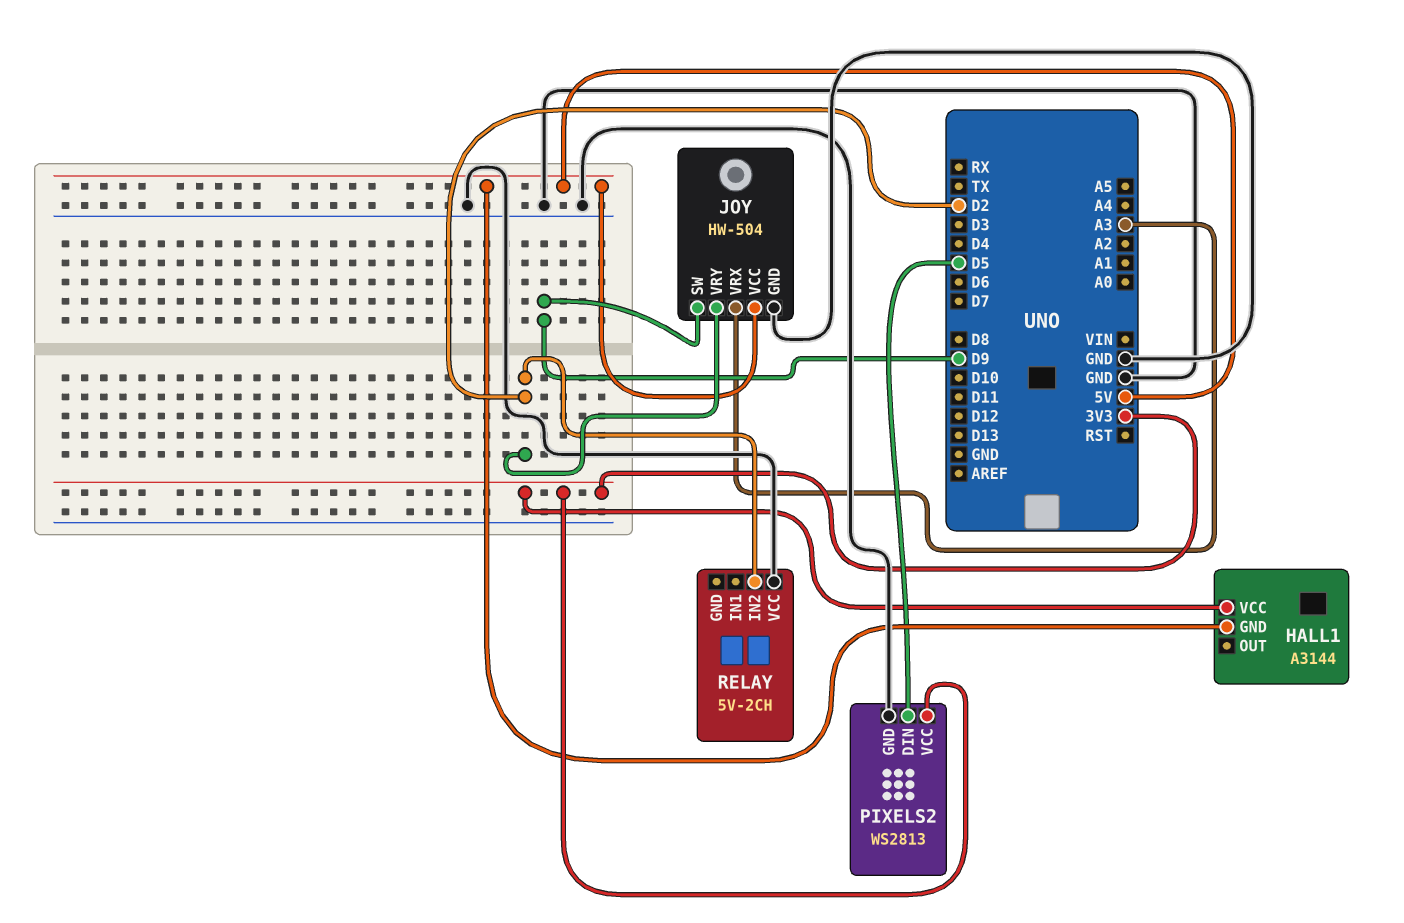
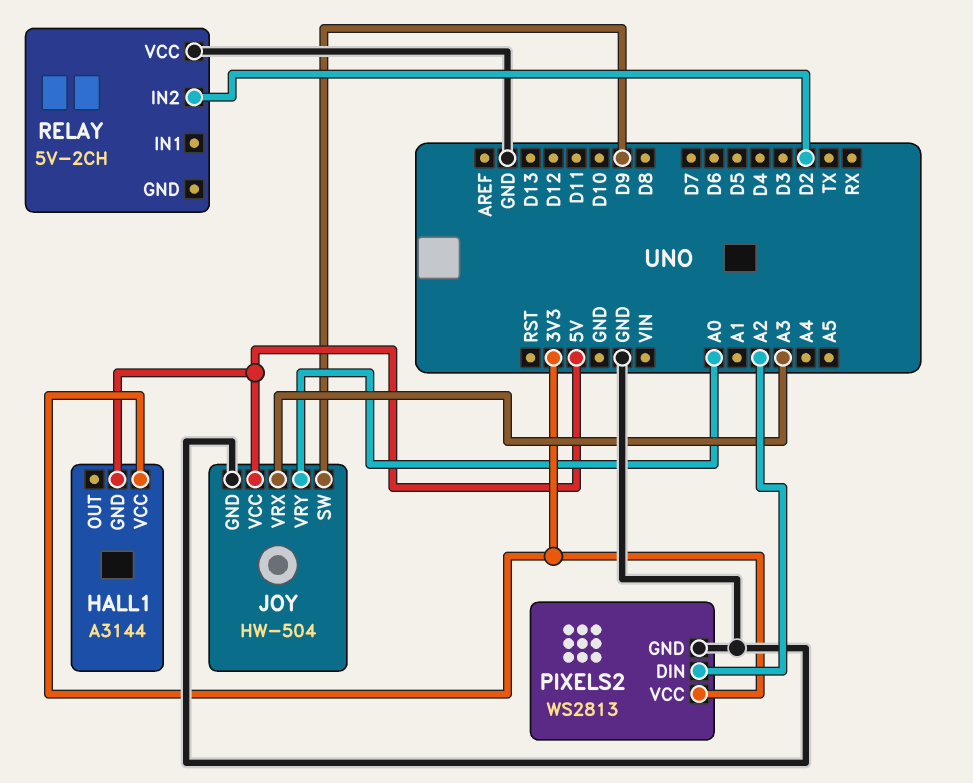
JOY pin VRY: D2 -> A0
PIXELS2 pin DIN: D5 -> A2

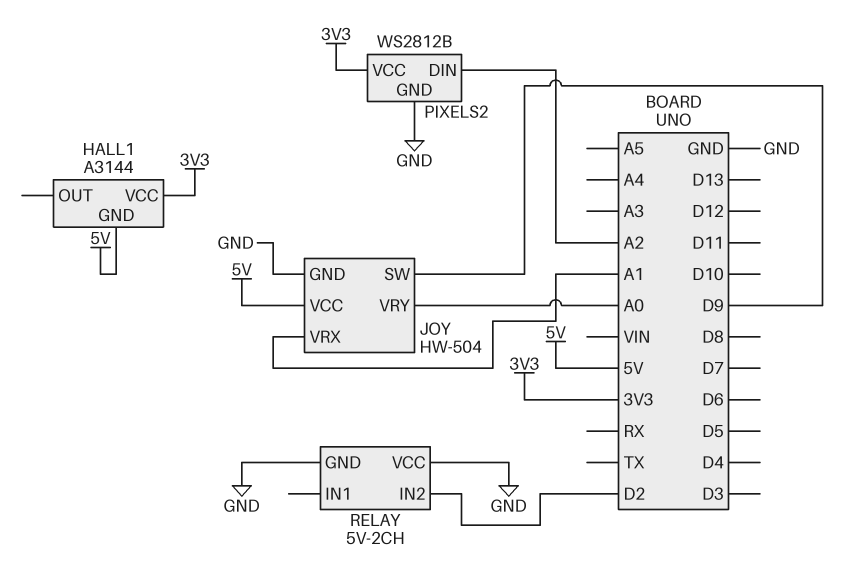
JOY pin VRX: A3 -> A1
PIXELS2: WS2813 -> WS2812B
RELAY pin GND: none -> GND

